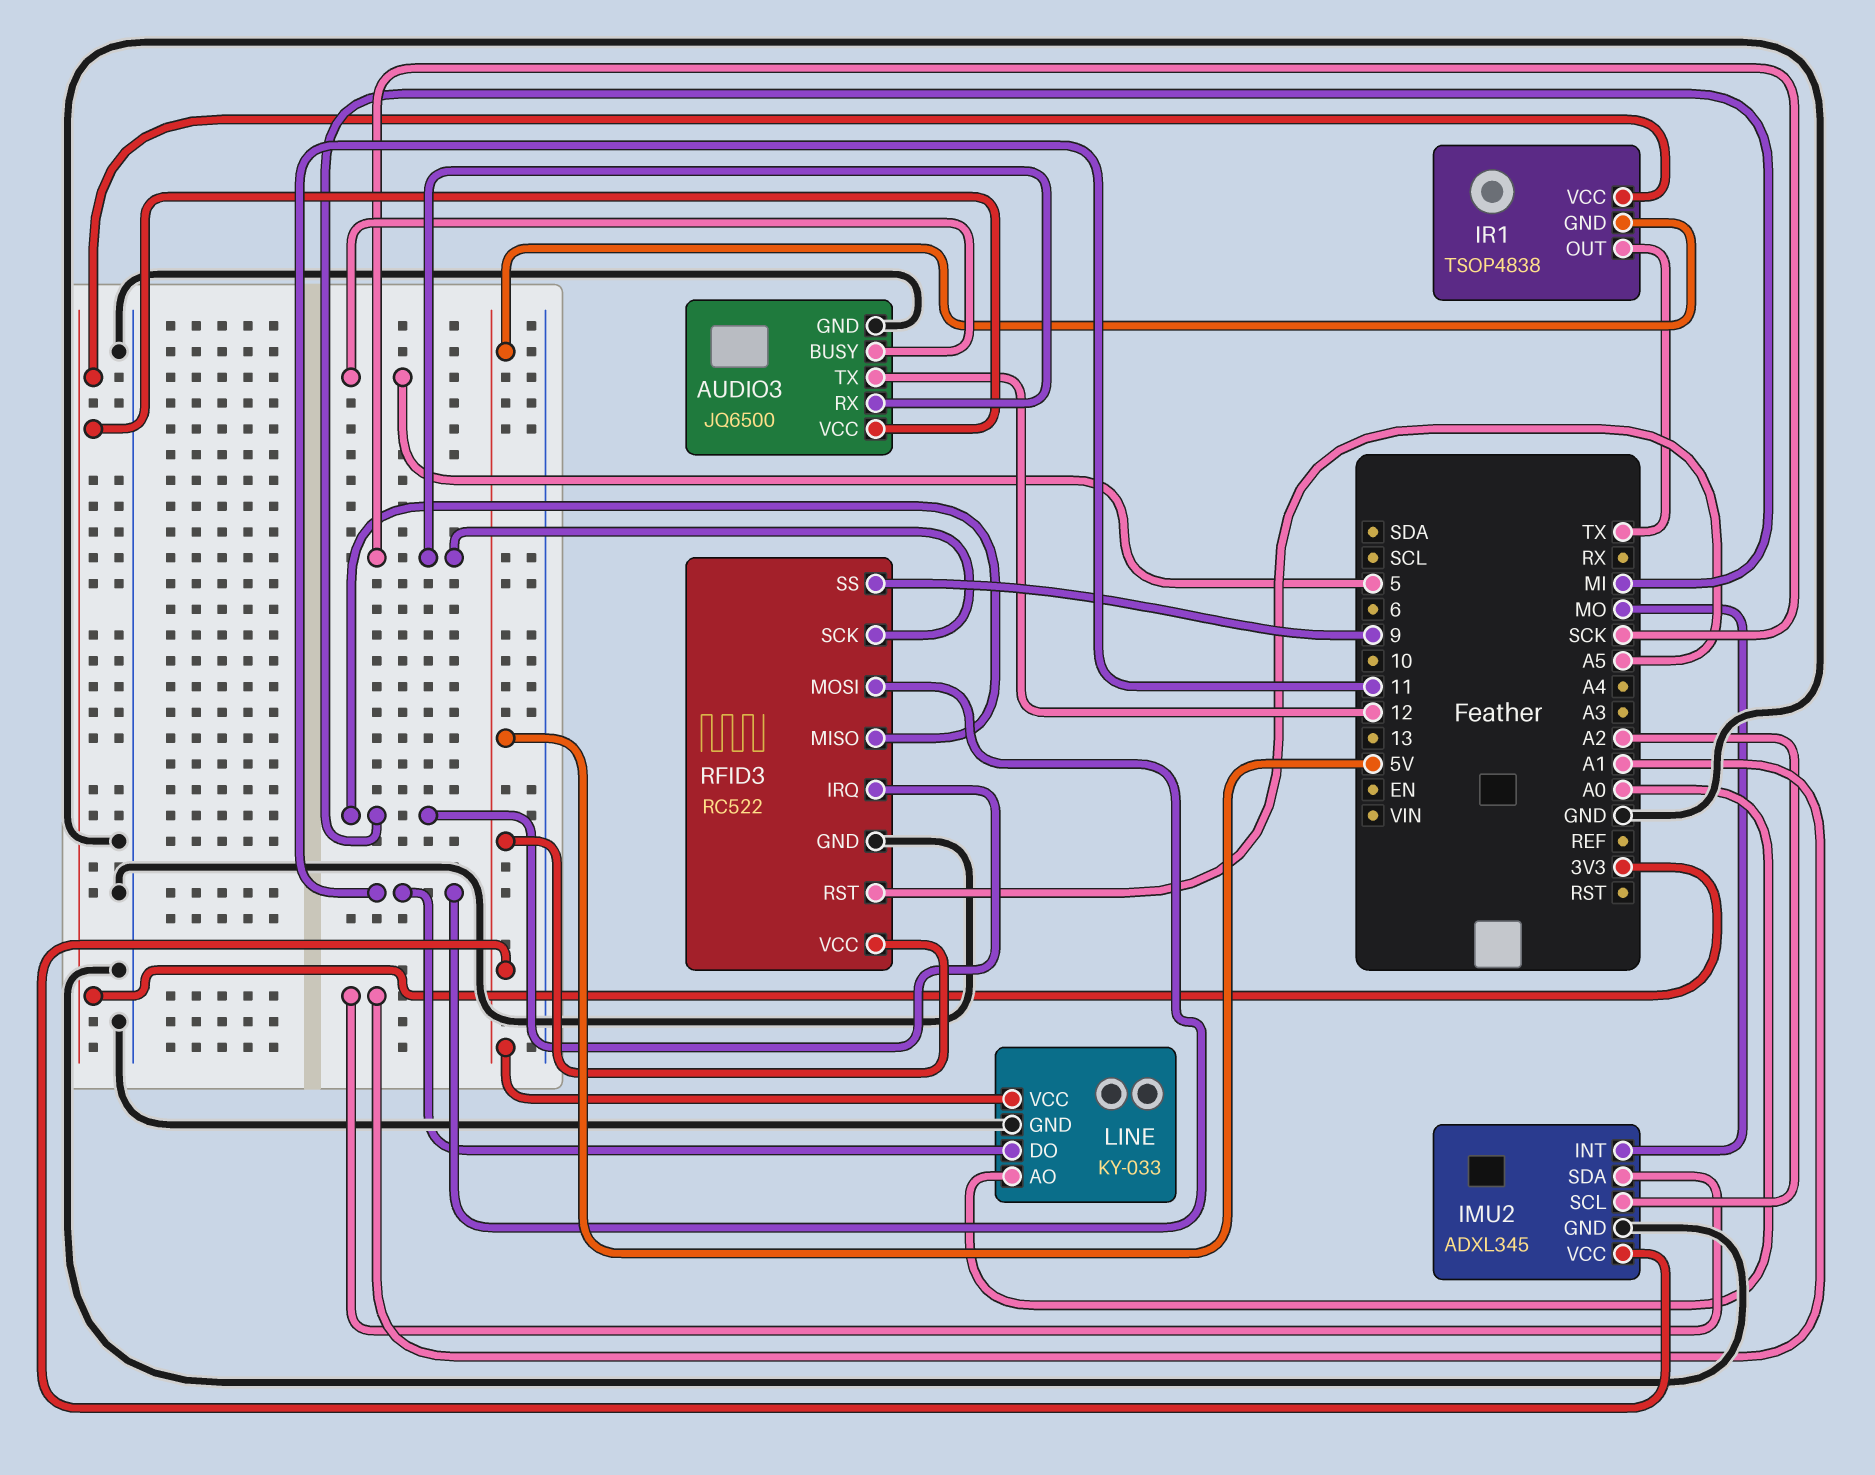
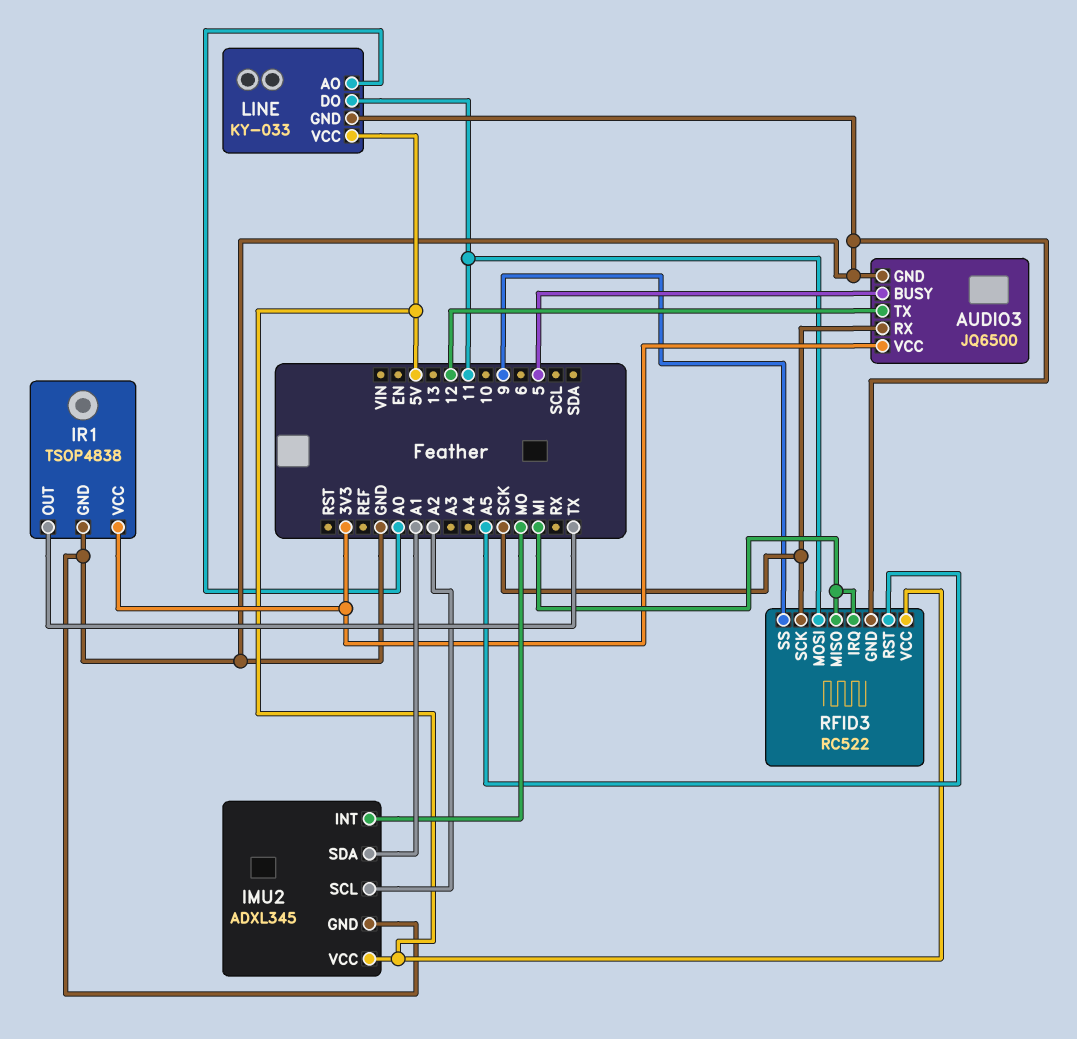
IR1 pin GND: 5V -> GND

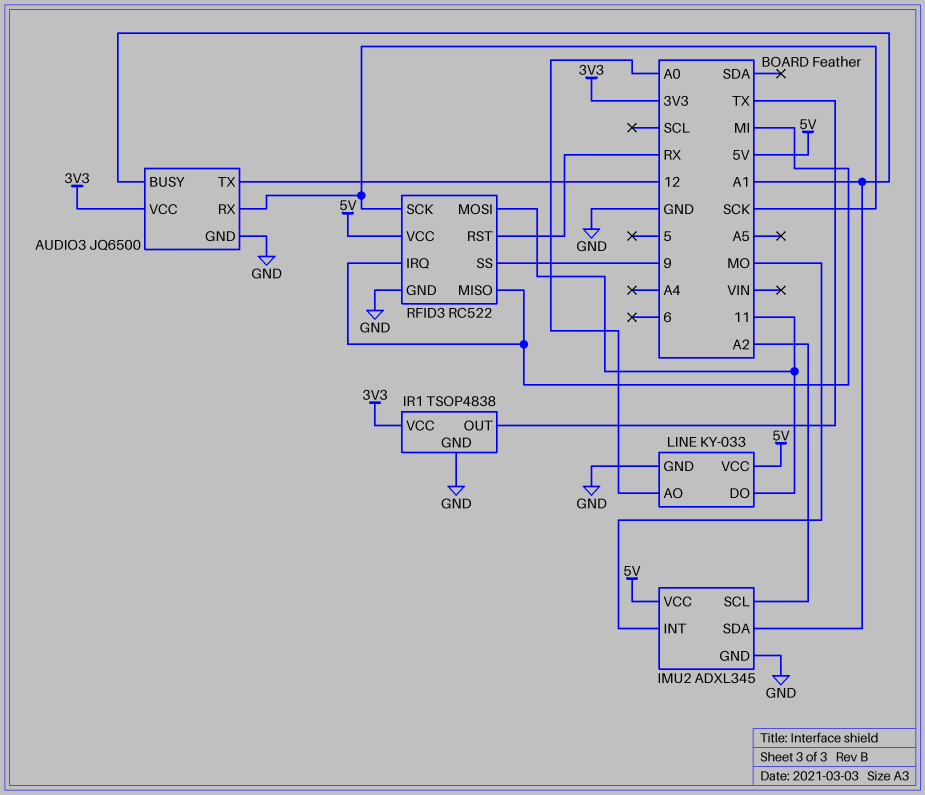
AUDIO3 pin BUSY: 5 -> A1
RFID3 pin RST: A5 -> RX

